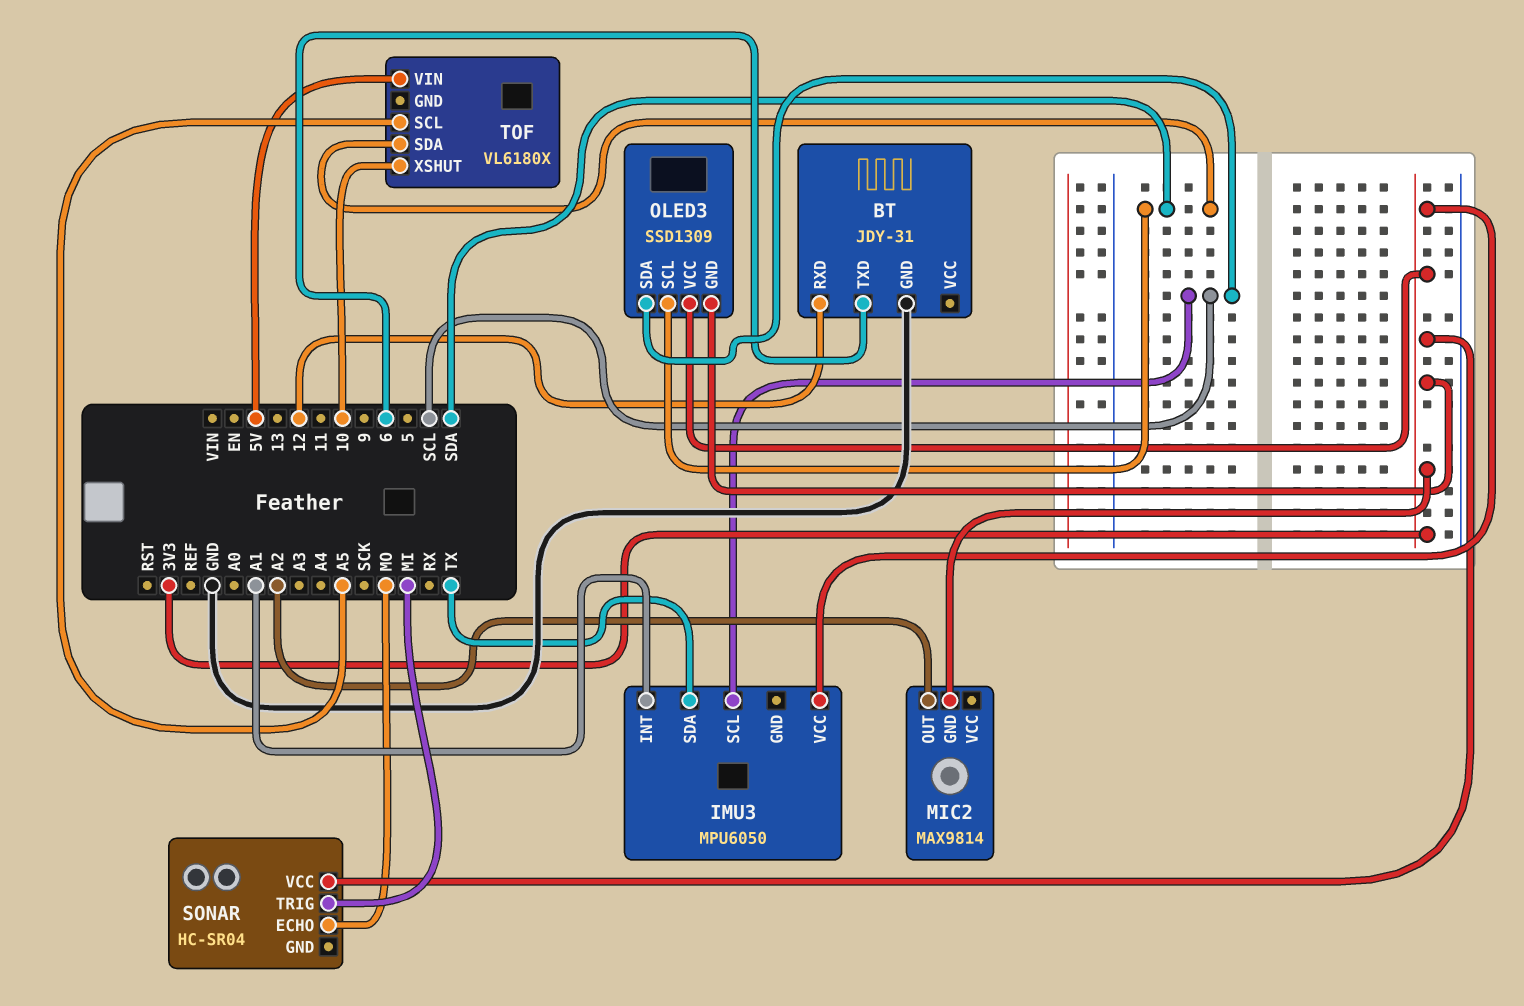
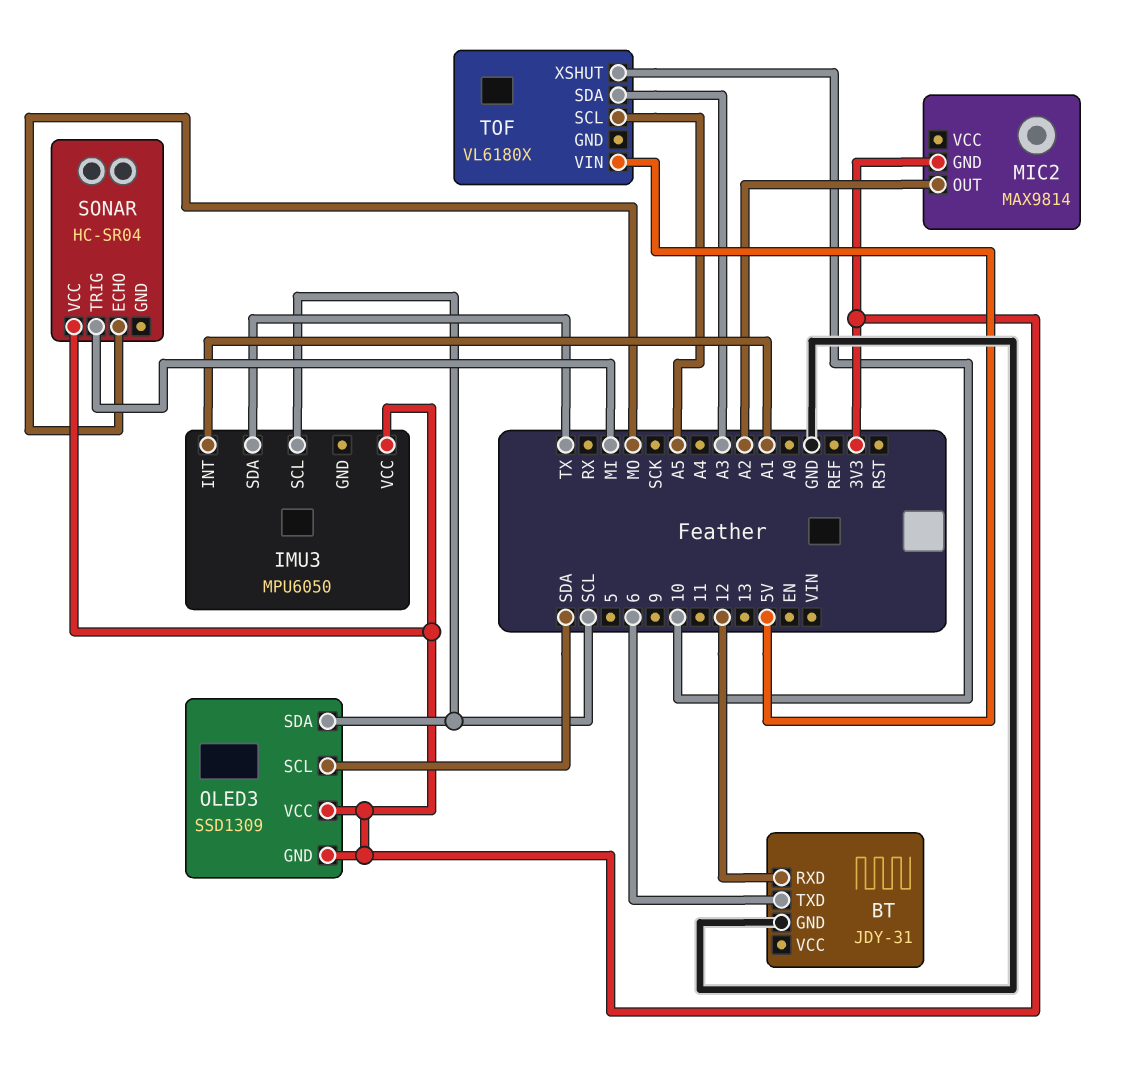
TOF pin SDA: SDA -> A3

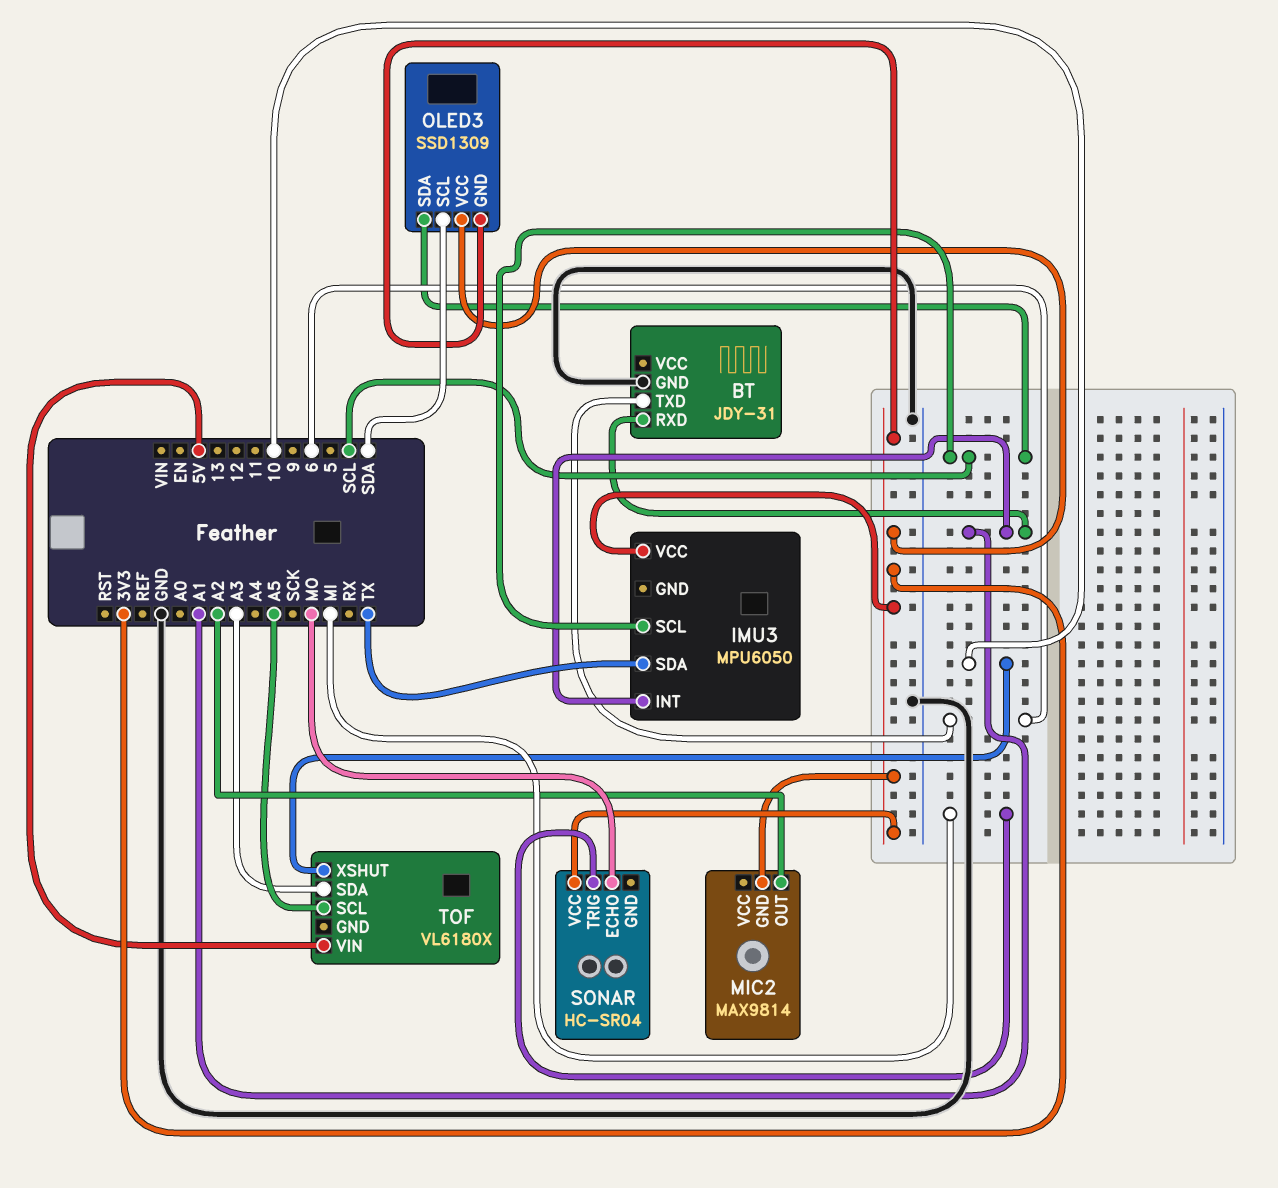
BT pin RXD: 12 -> A1

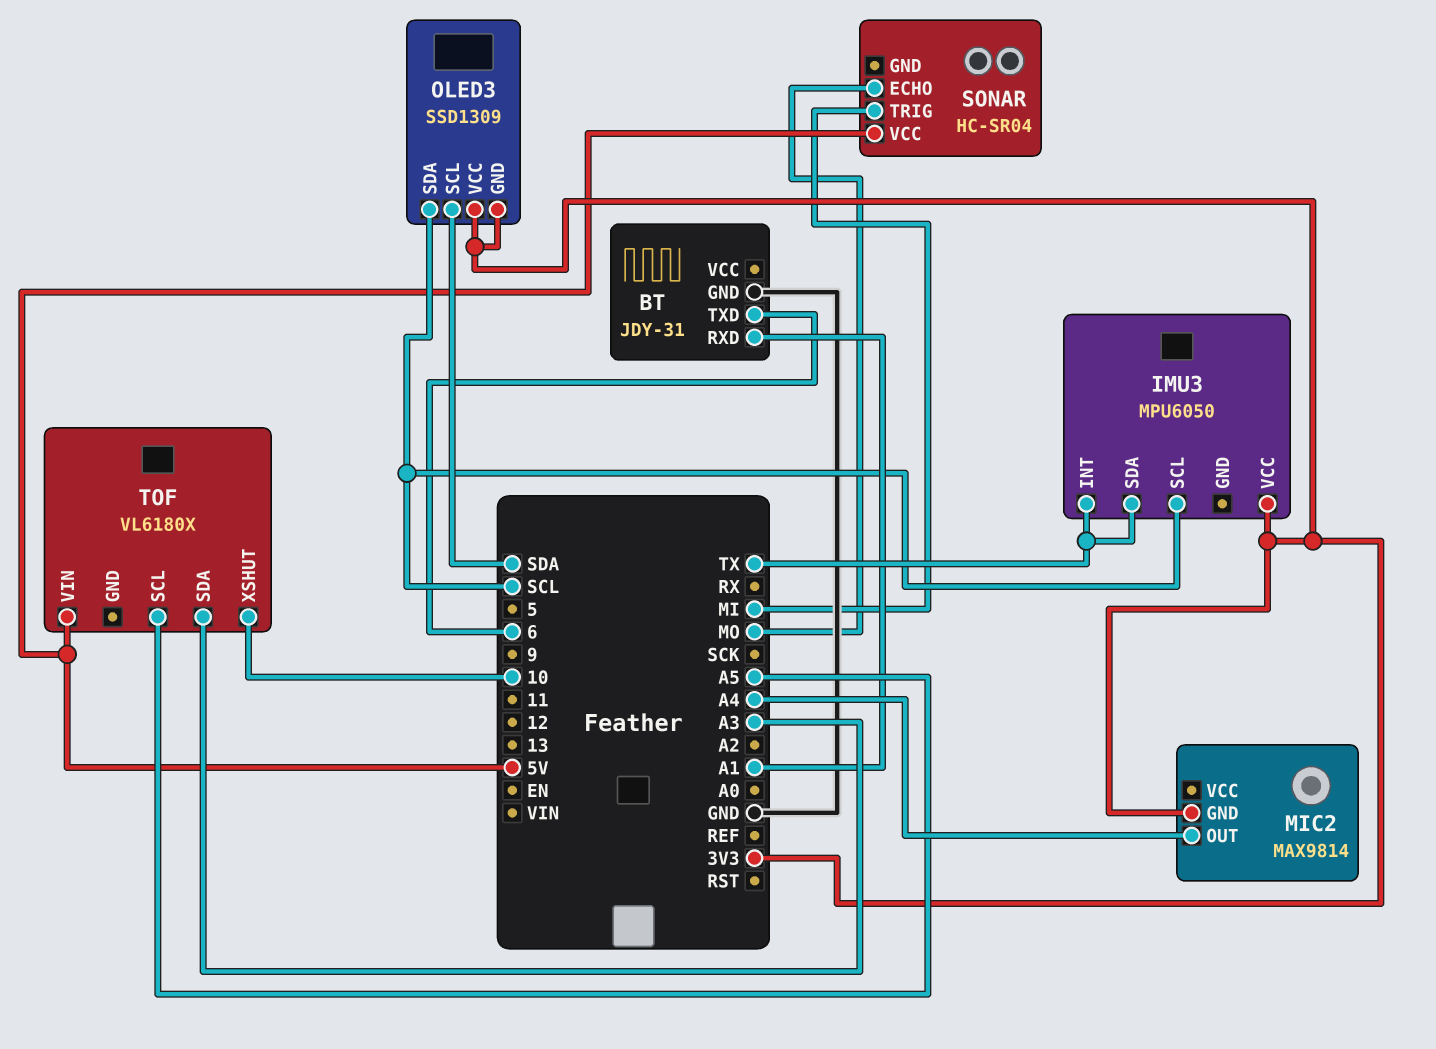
IMU3 pin INT: A1 -> TX
MIC2 pin OUT: A2 -> A4
SONAR pin VCC: 3V3 -> 5V

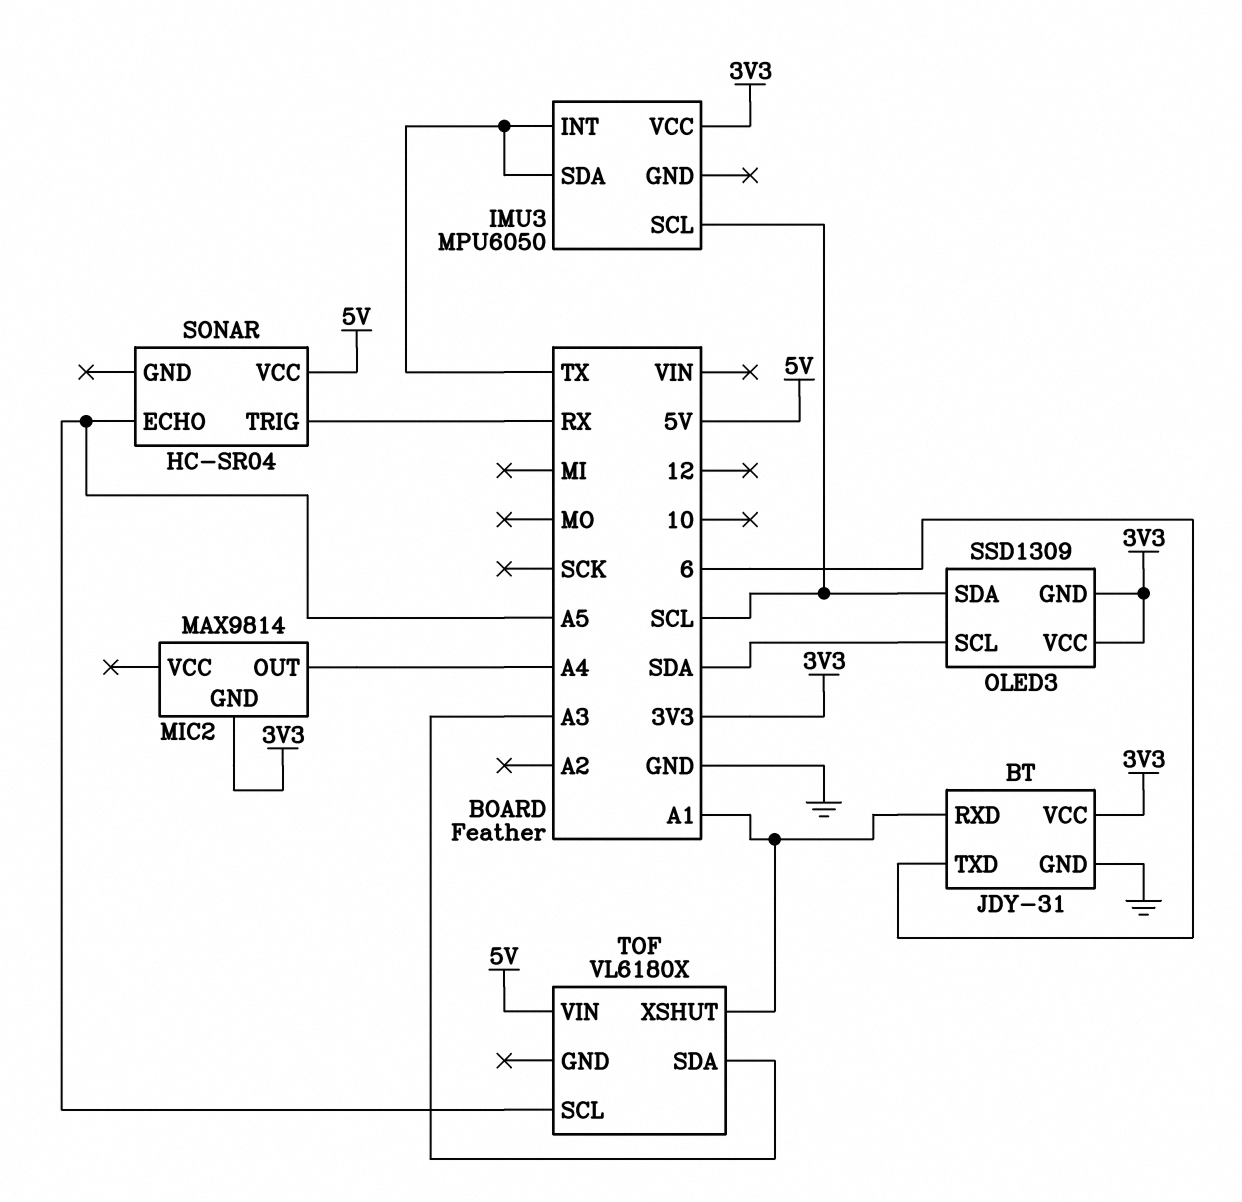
BT pin VCC: none -> 3V3
SONAR pin ECHO: MO -> A5
SONAR pin TRIG: MI -> RX
TOF pin XSHUT: 10 -> A1

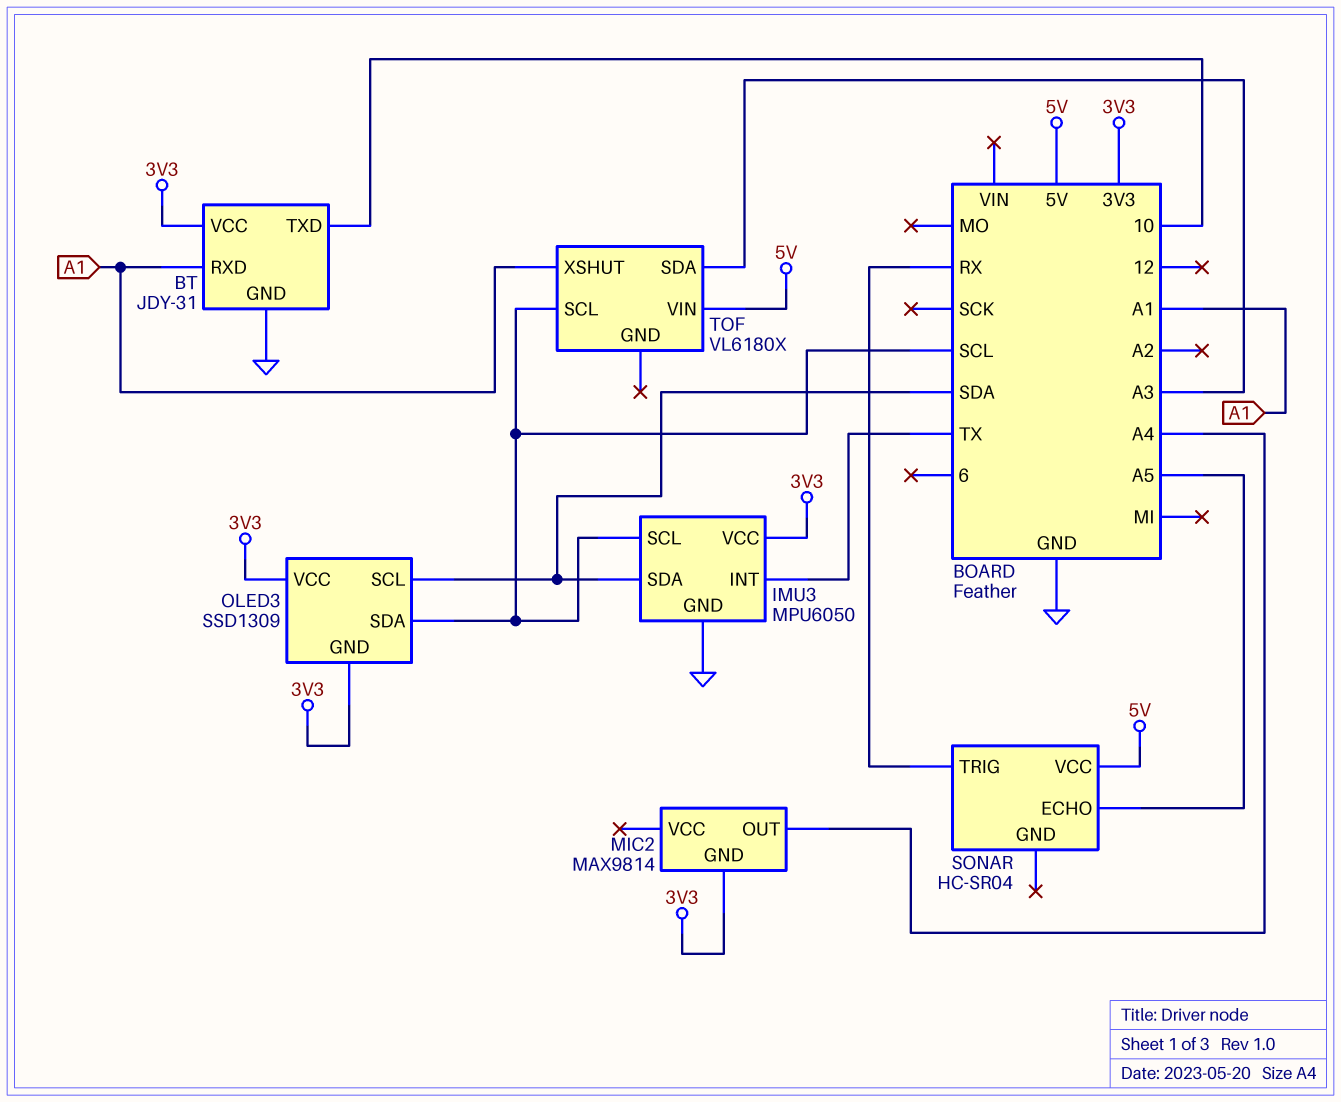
BT pin TXD: 6 -> 10
IMU3 pin GND: none -> GND
IMU3 pin SDA: TX -> SDA
TOF pin SCL: A5 -> SCL

